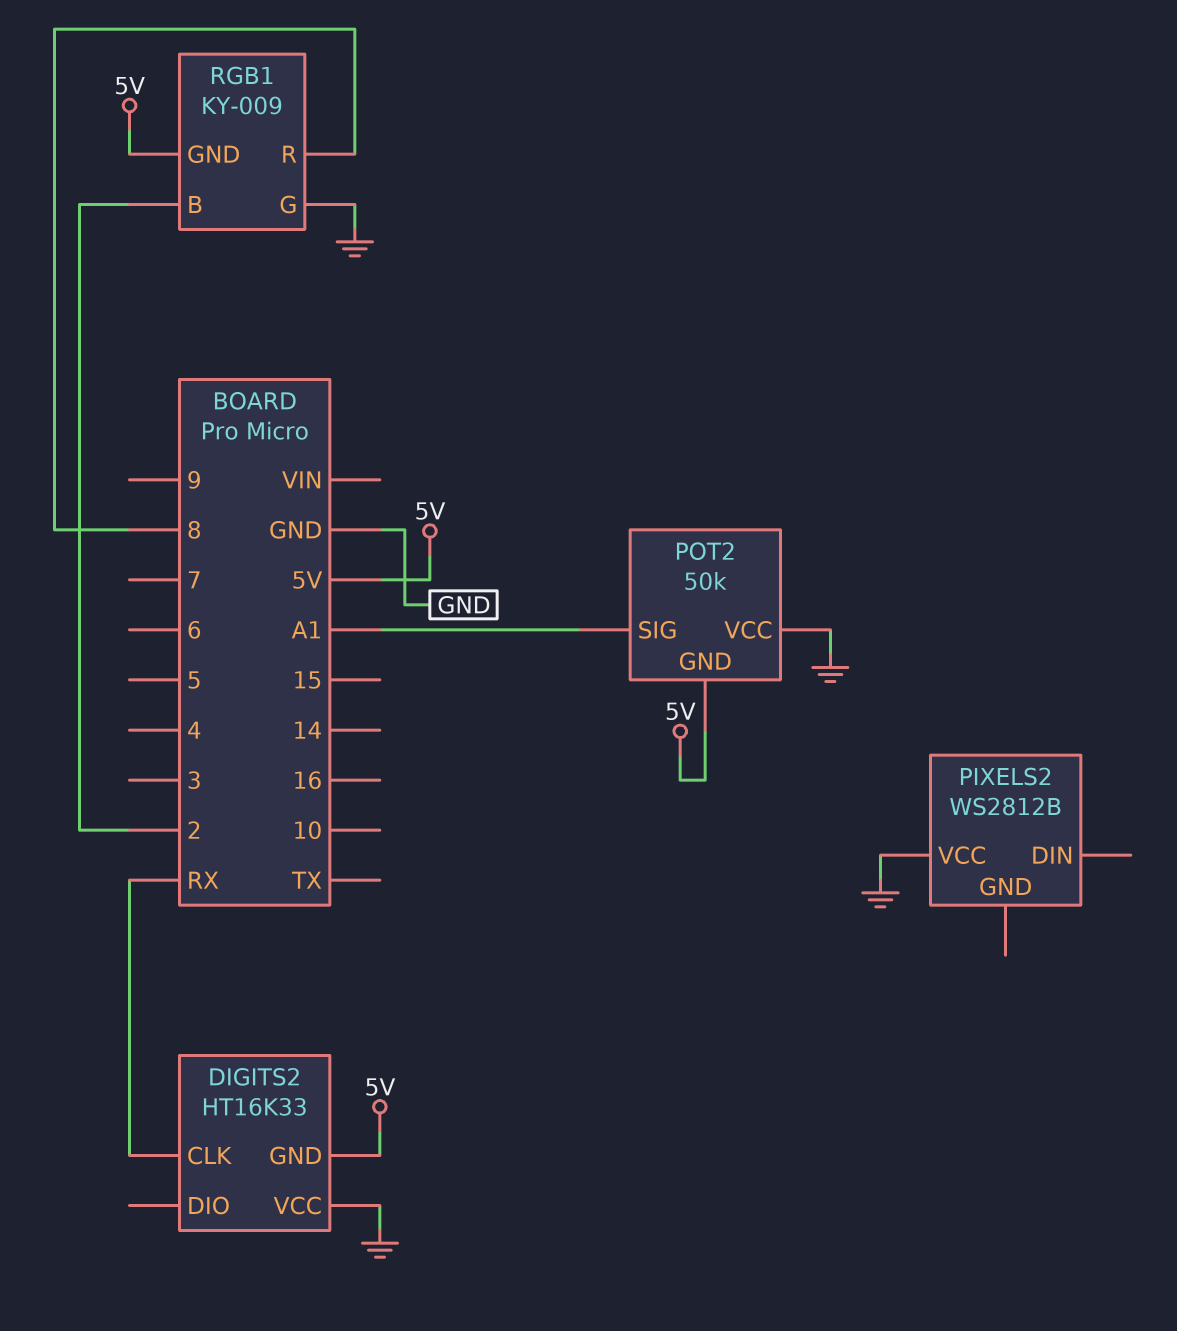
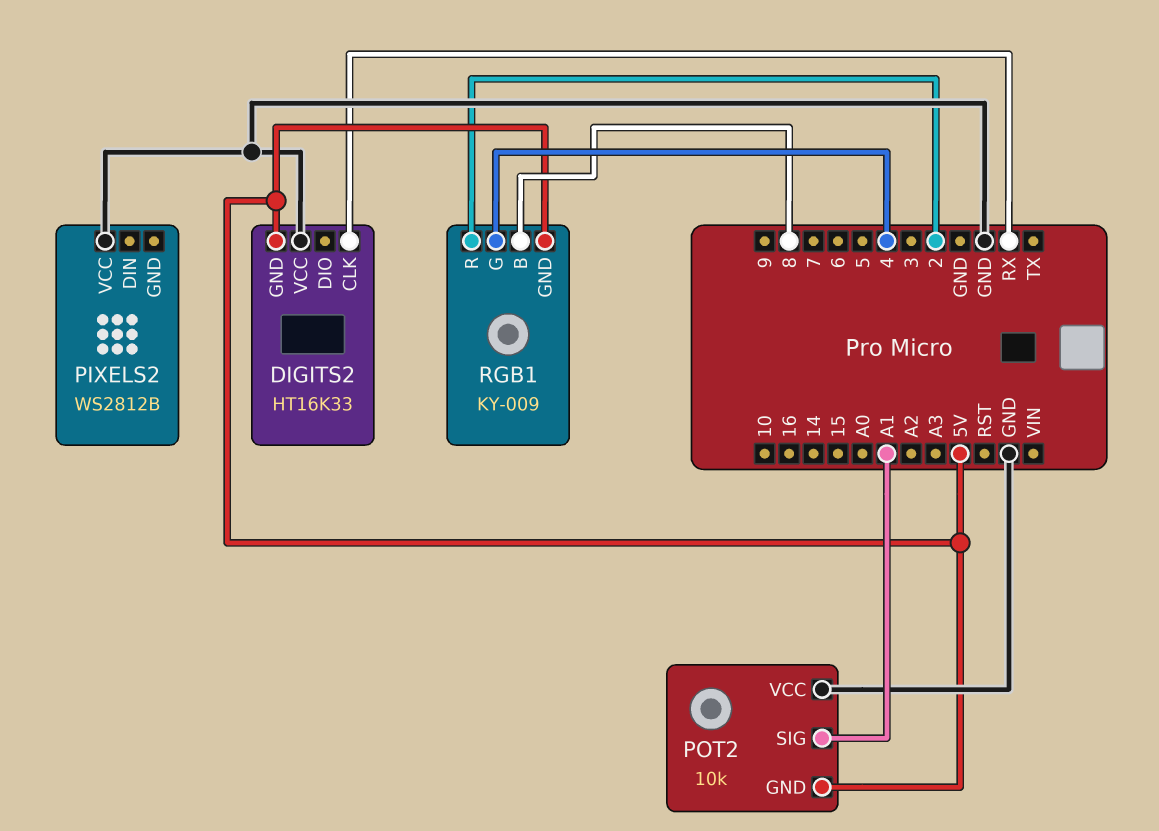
POT2: 50k -> 10k
RGB1 pin B: 2 -> 8
RGB1 pin G: GND -> 4
RGB1 pin R: 8 -> 2

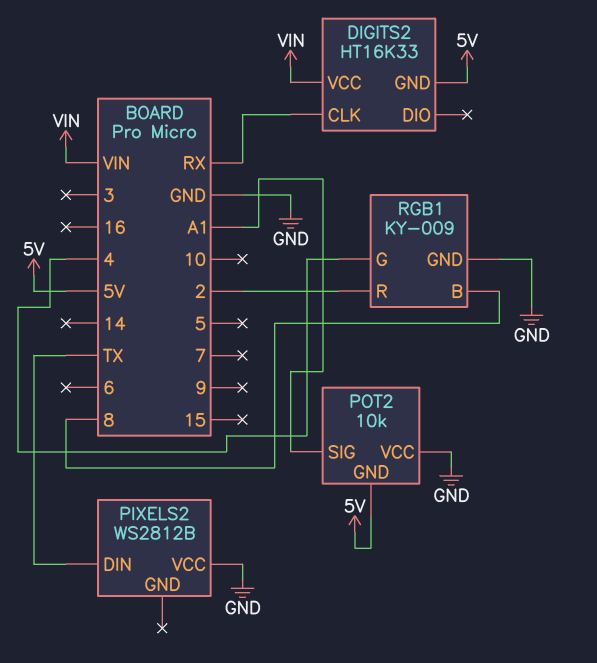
DIGITS2 pin VCC: GND -> VIN
PIXELS2 pin DIN: none -> TX
RGB1 pin GND: 5V -> GND

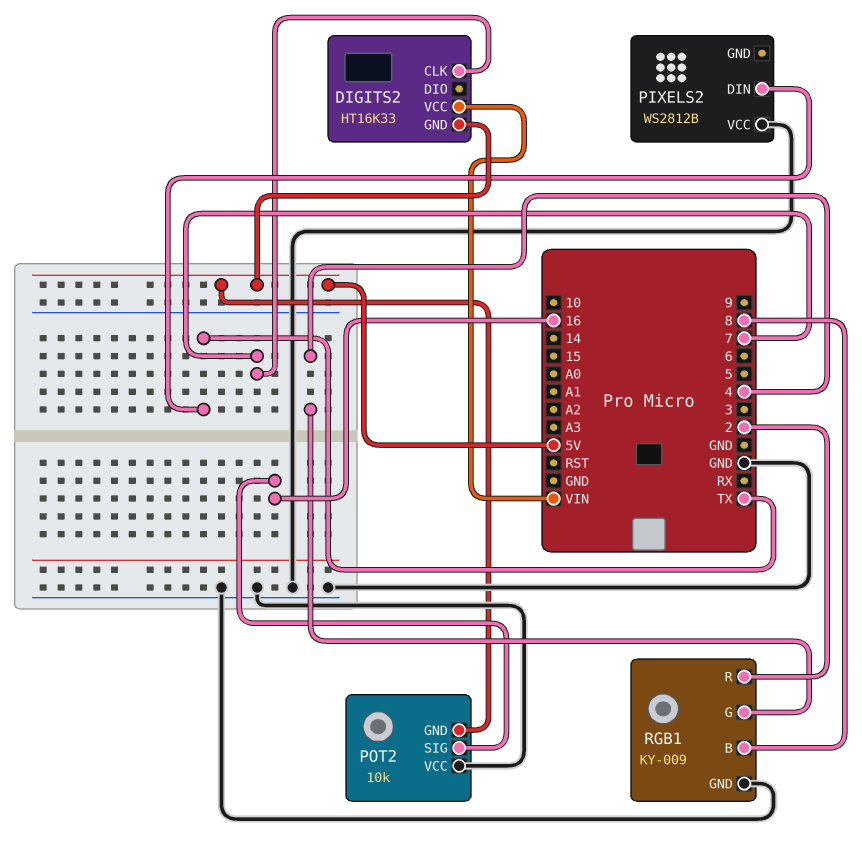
DIGITS2 pin CLK: RX -> 7
POT2 pin SIG: A1 -> 16

